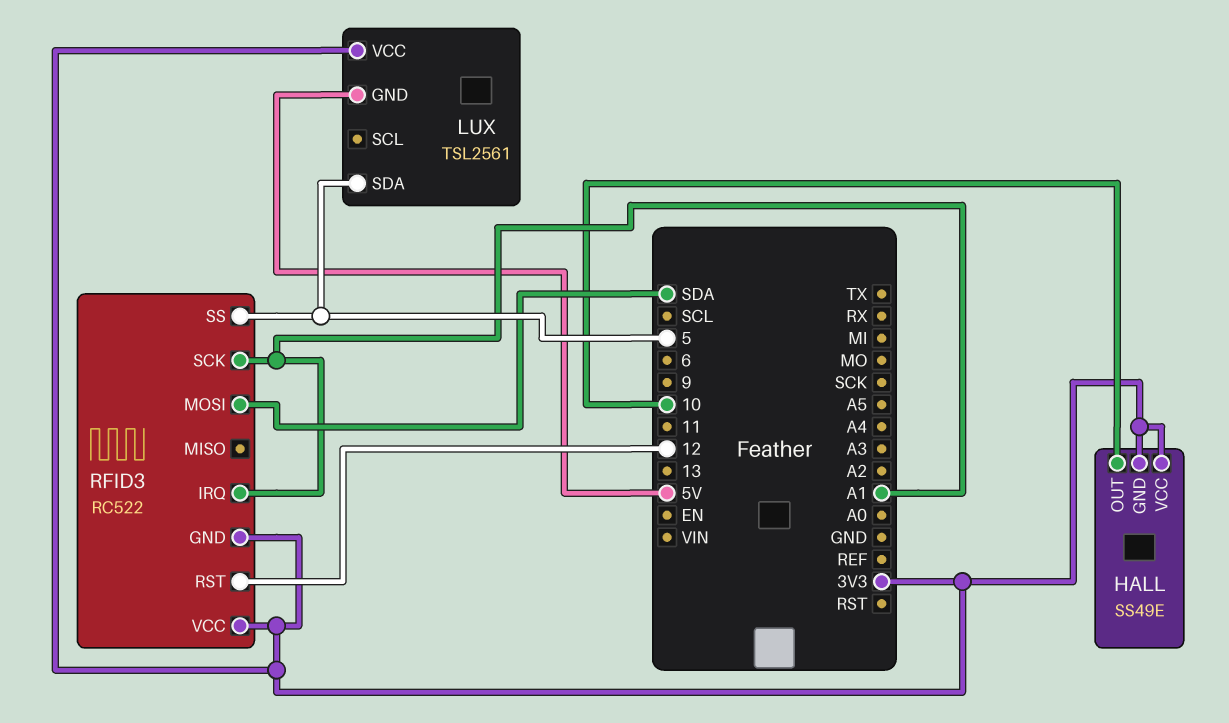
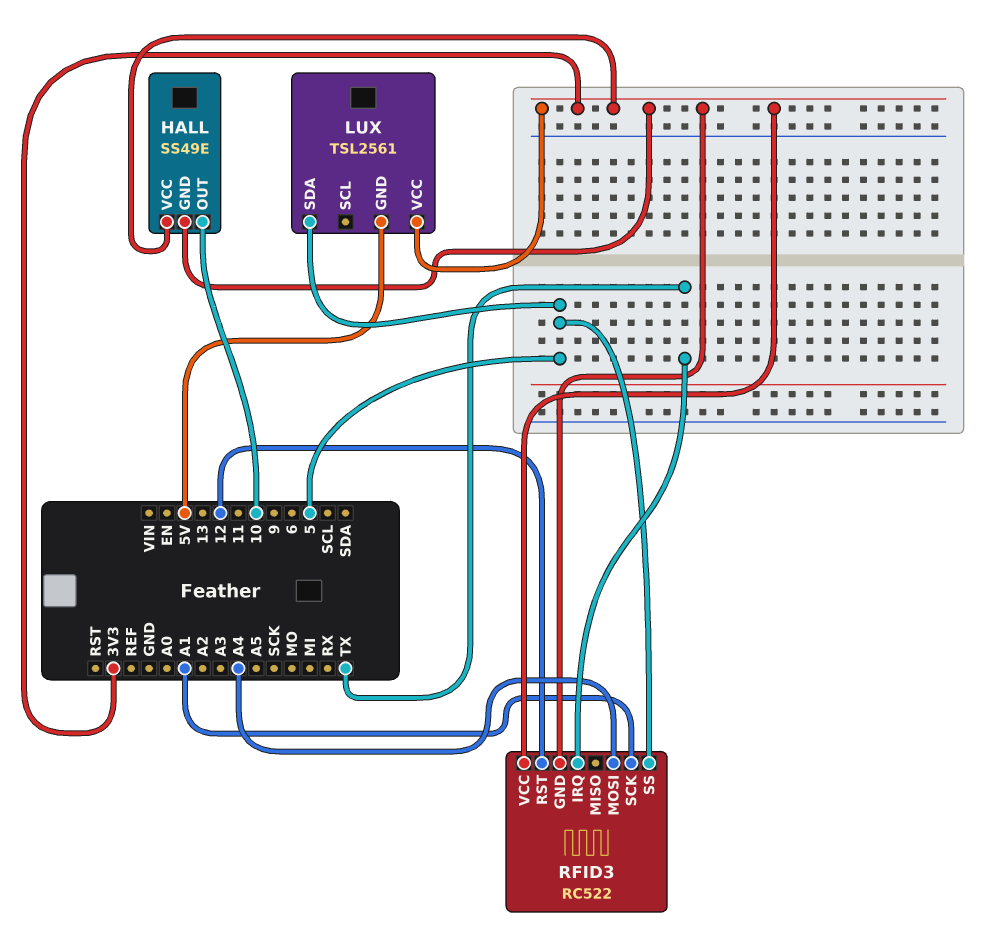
RFID3 pin IRQ: A1 -> TX
RFID3 pin MOSI: SDA -> A4

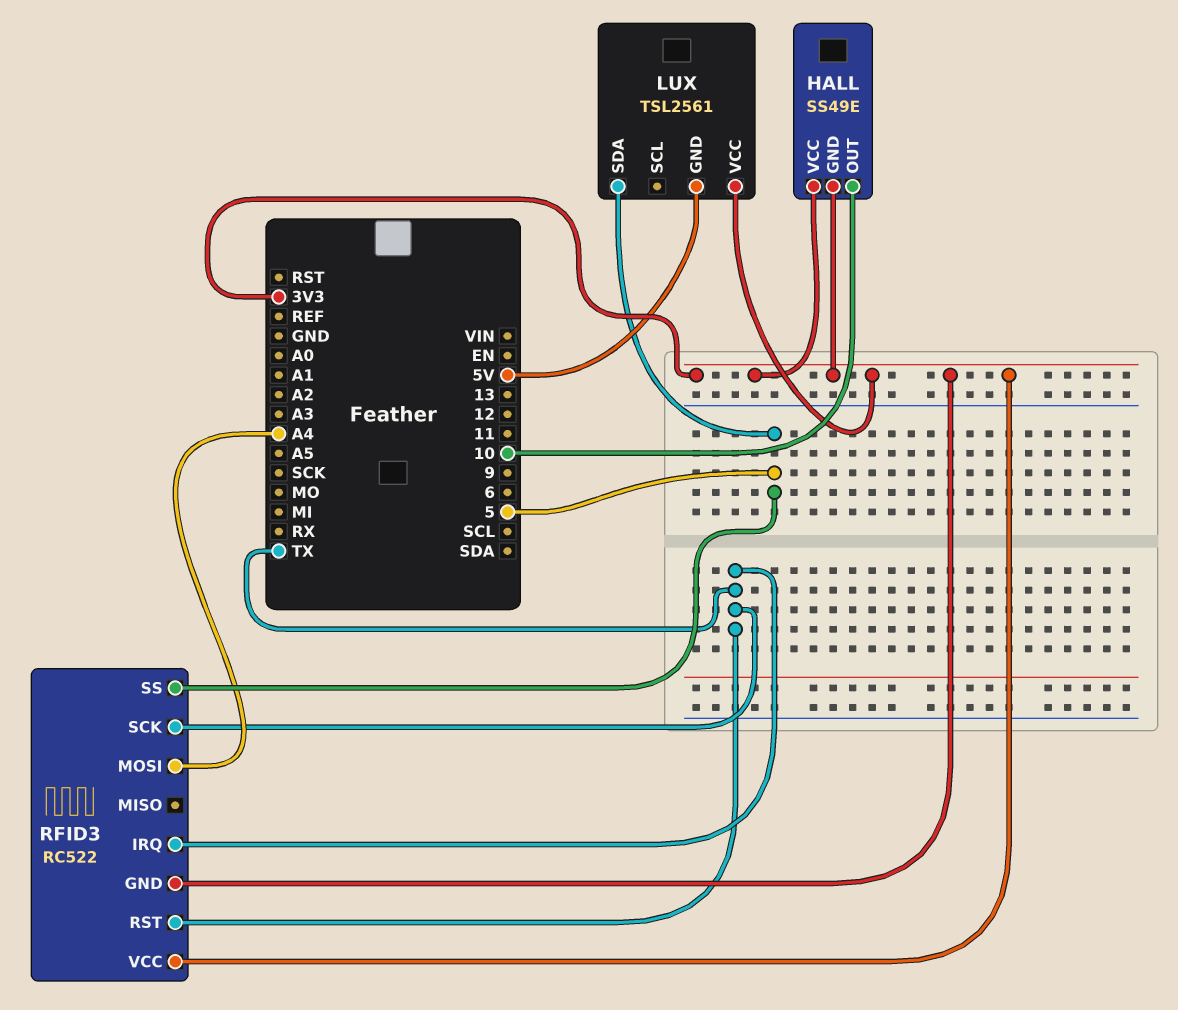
RFID3 pin RST: 12 -> TX
RFID3 pin SCK: A1 -> TX

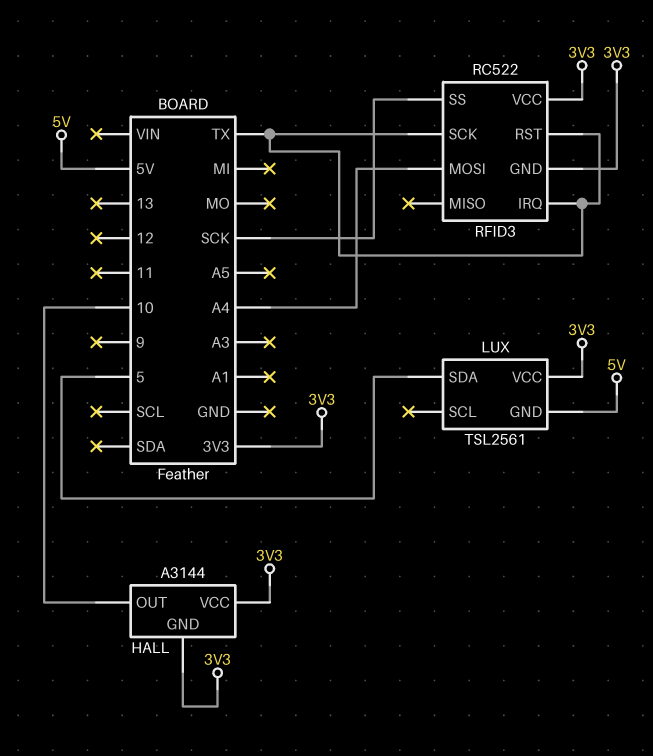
HALL: SS49E -> A3144
RFID3 pin SS: 5 -> SCK

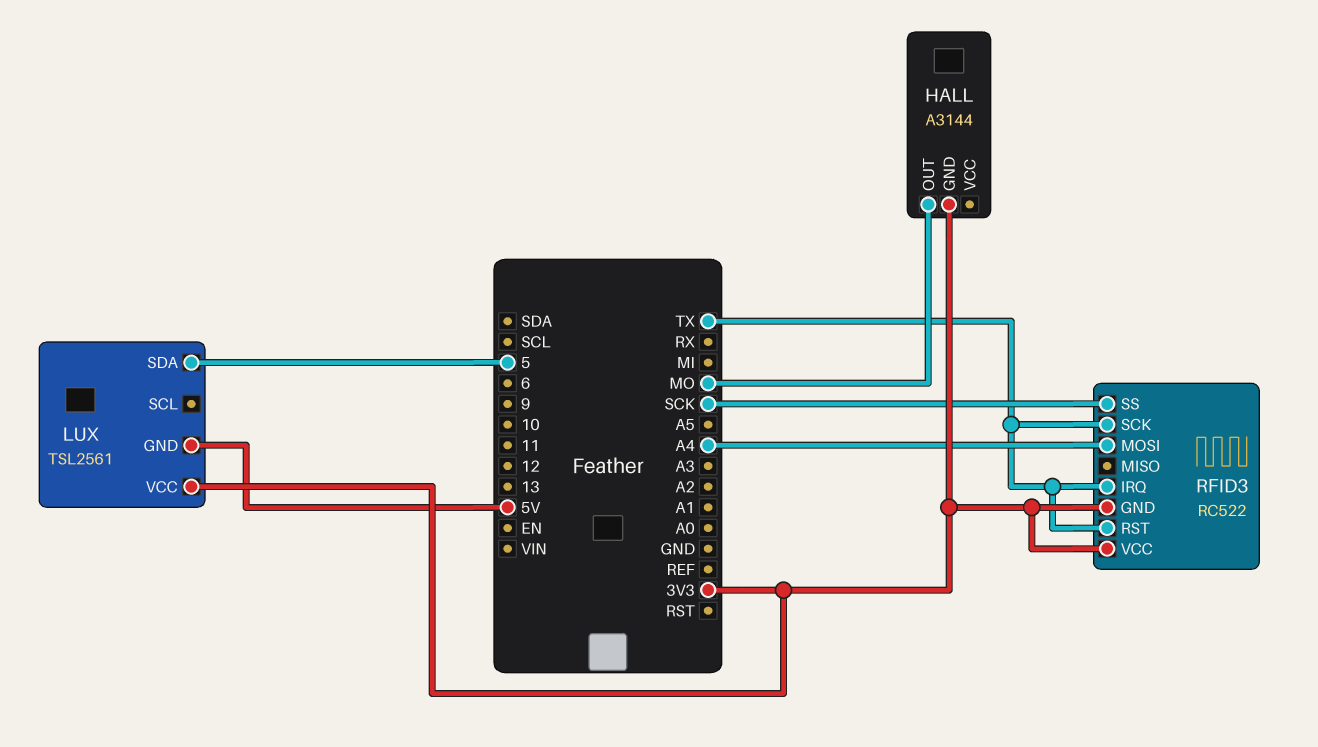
HALL pin OUT: 10 -> MO
HALL pin VCC: 3V3 -> none

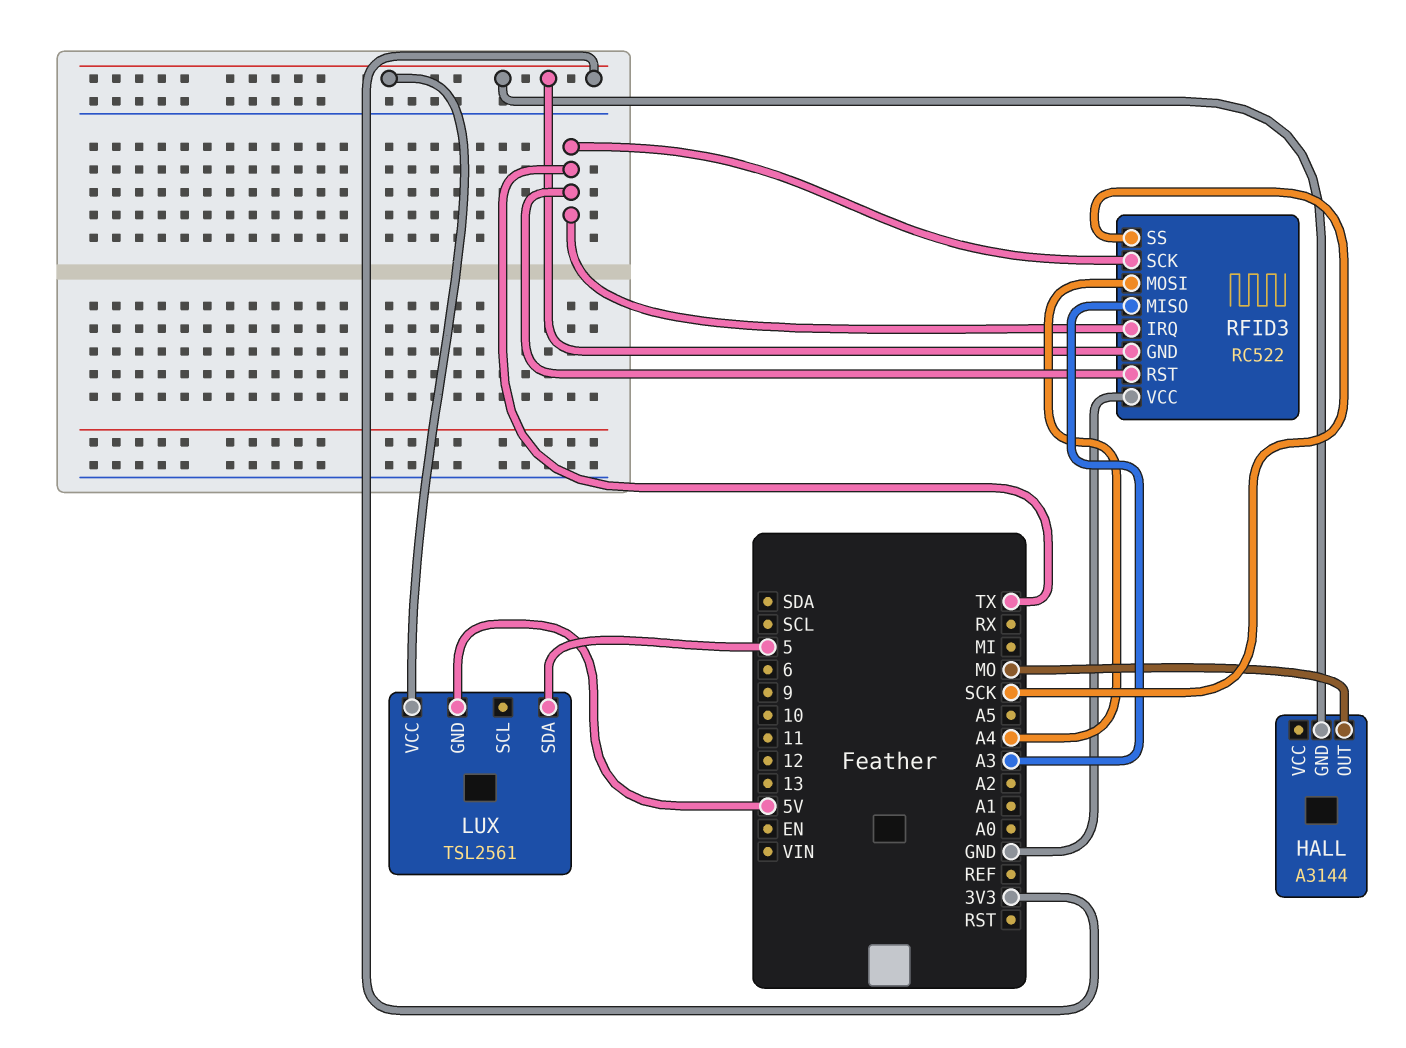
RFID3 pin MISO: none -> A3
RFID3 pin VCC: 3V3 -> GND

